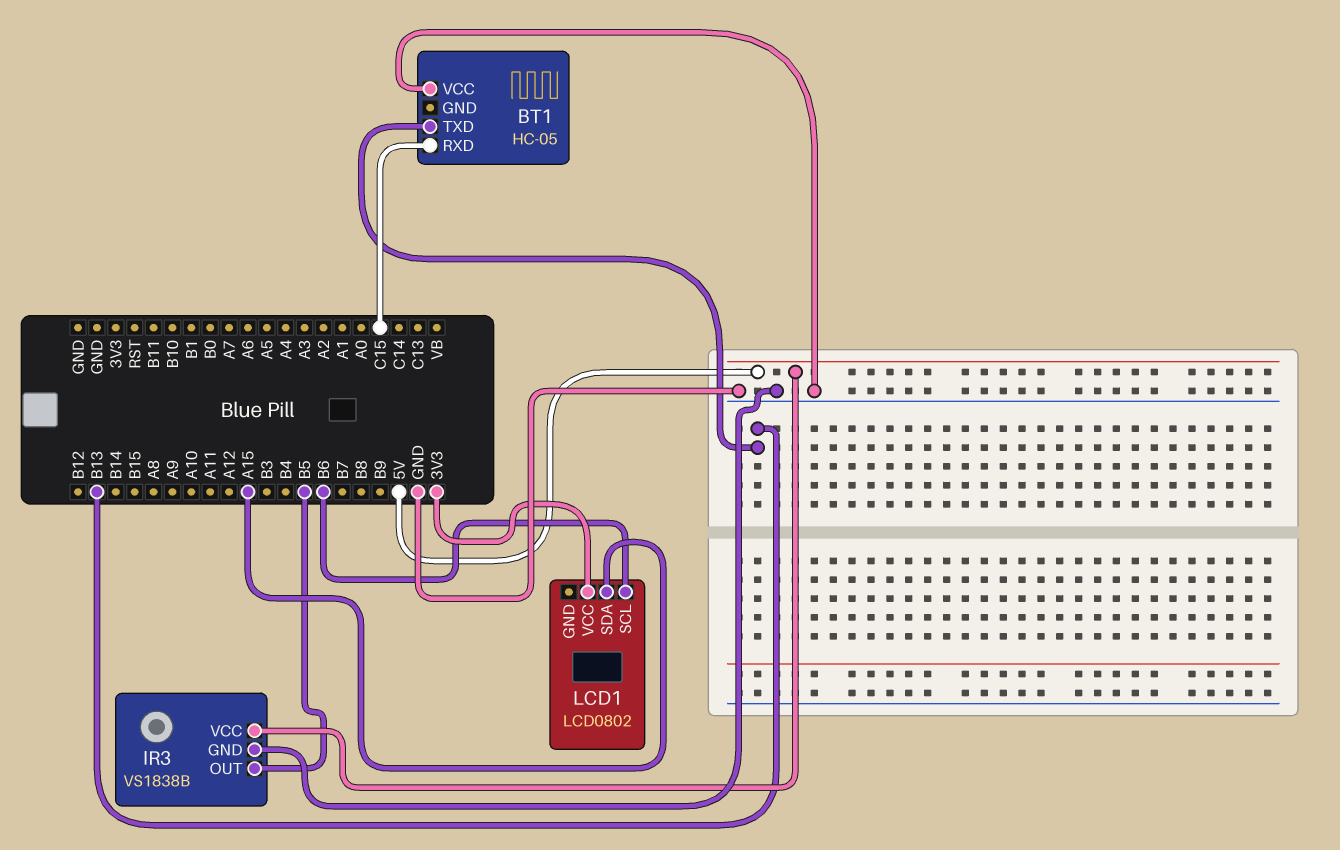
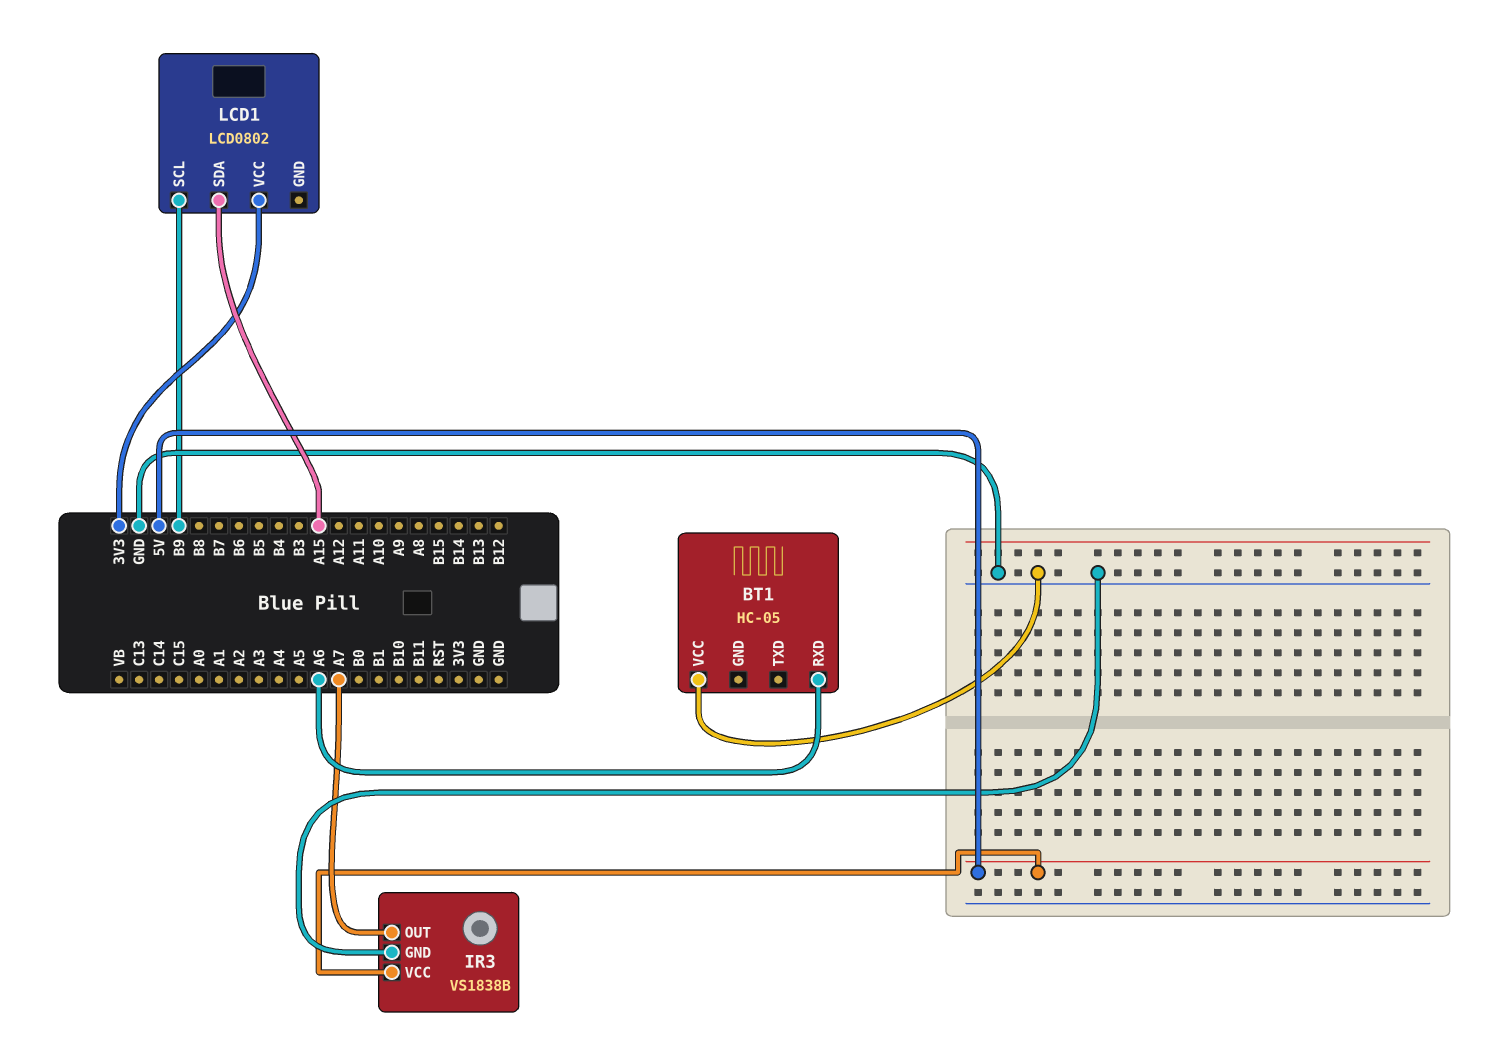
BT1 pin RXD: C15 -> A6
BT1 pin TXD: B13 -> none
IR3 pin OUT: B5 -> A7
LCD1 pin SCL: B6 -> B9

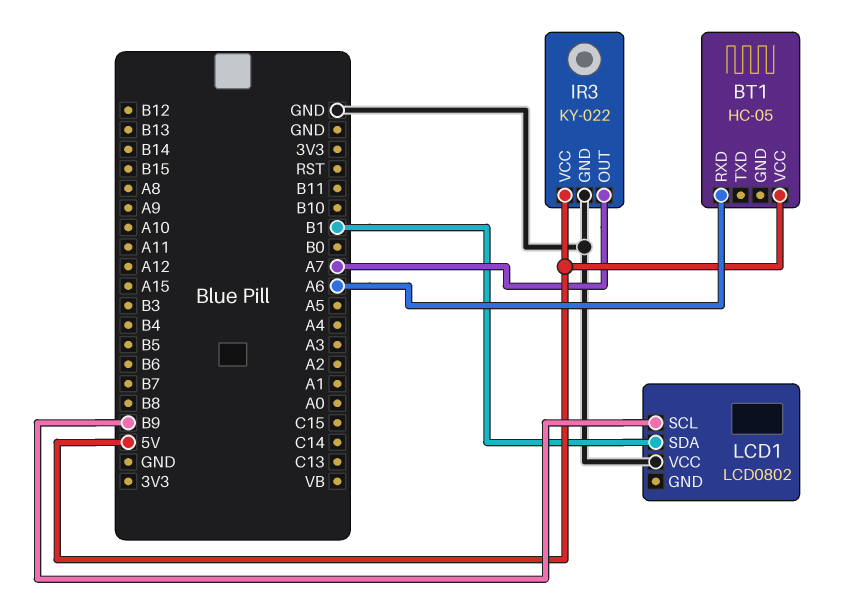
BT1 pin VCC: GND -> 5V
IR3: VS1838B -> KY-022
LCD1 pin SDA: A15 -> B1
LCD1 pin VCC: 3V3 -> GND

